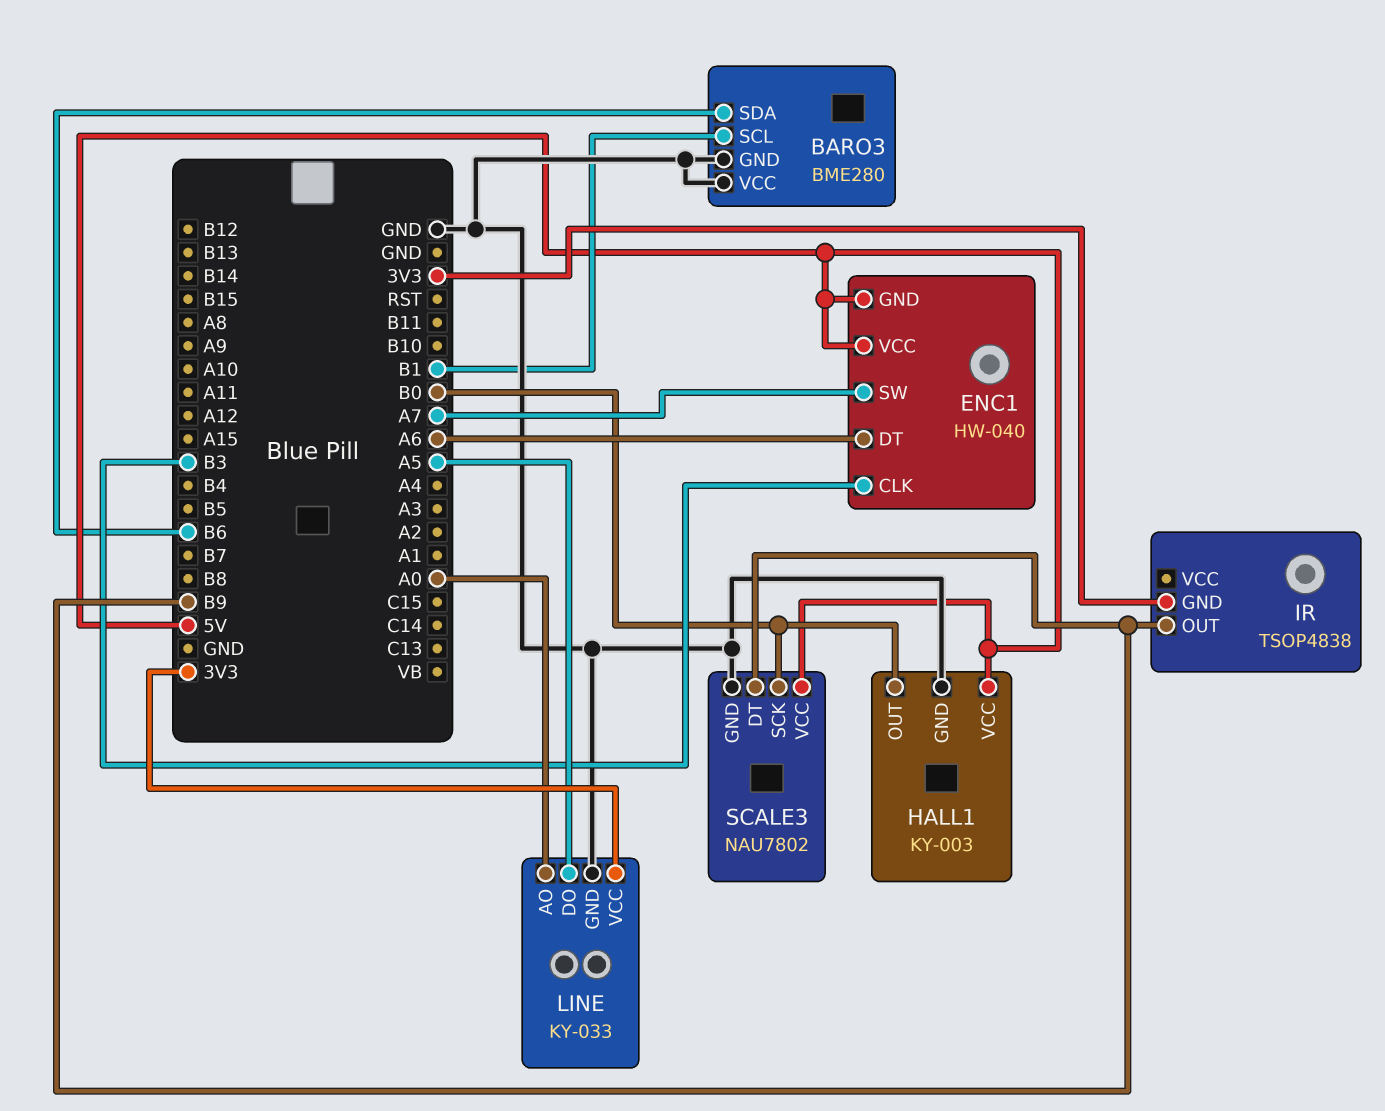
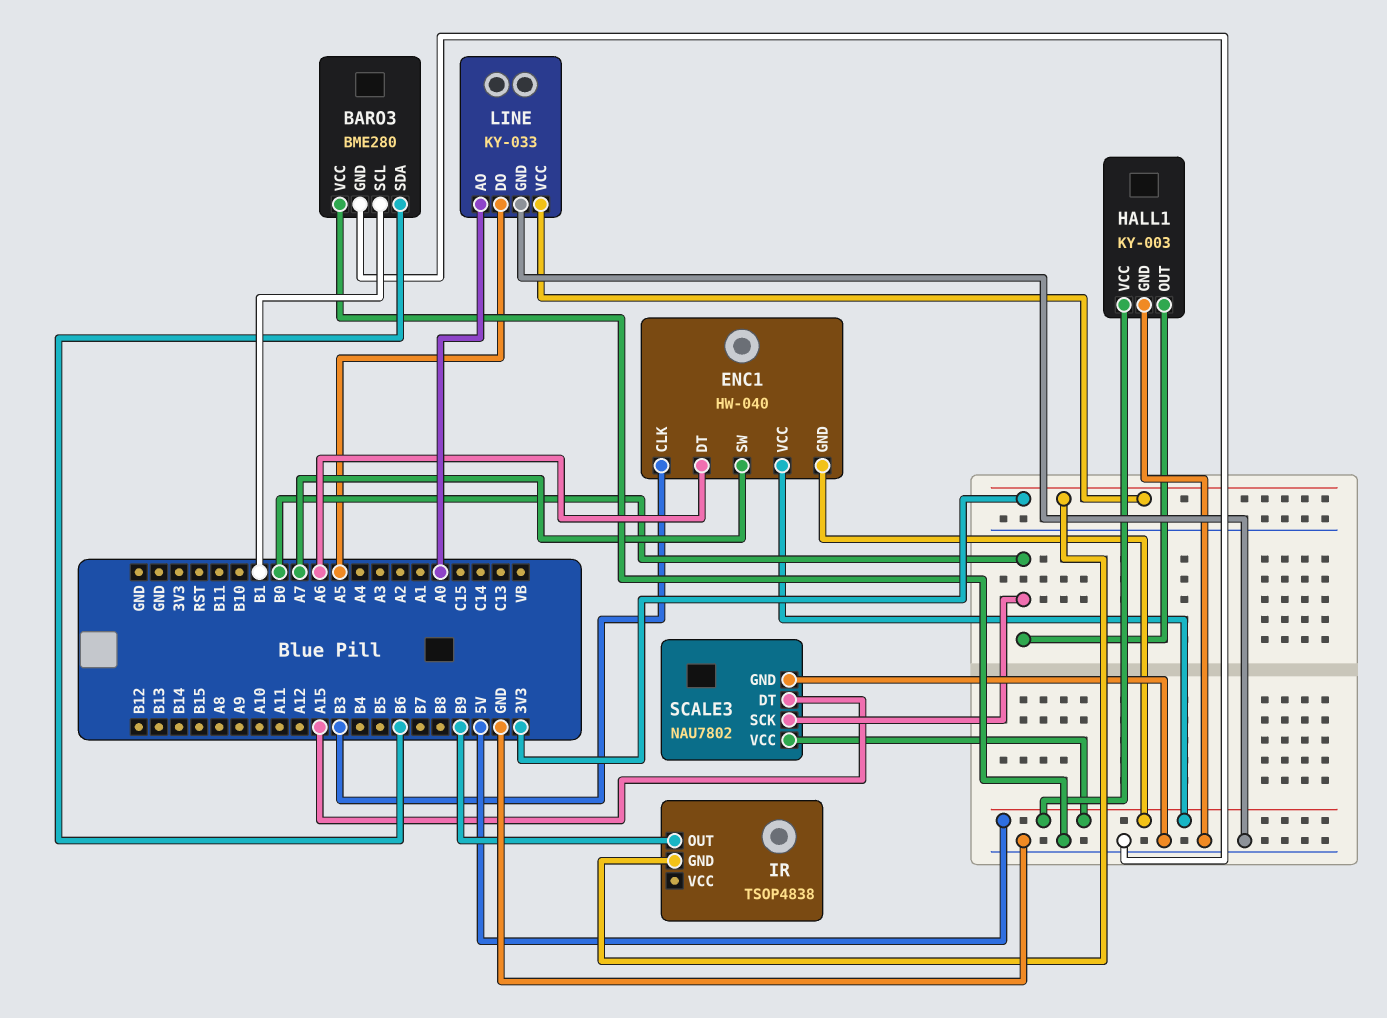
SCALE3 pin DT: B9 -> A15

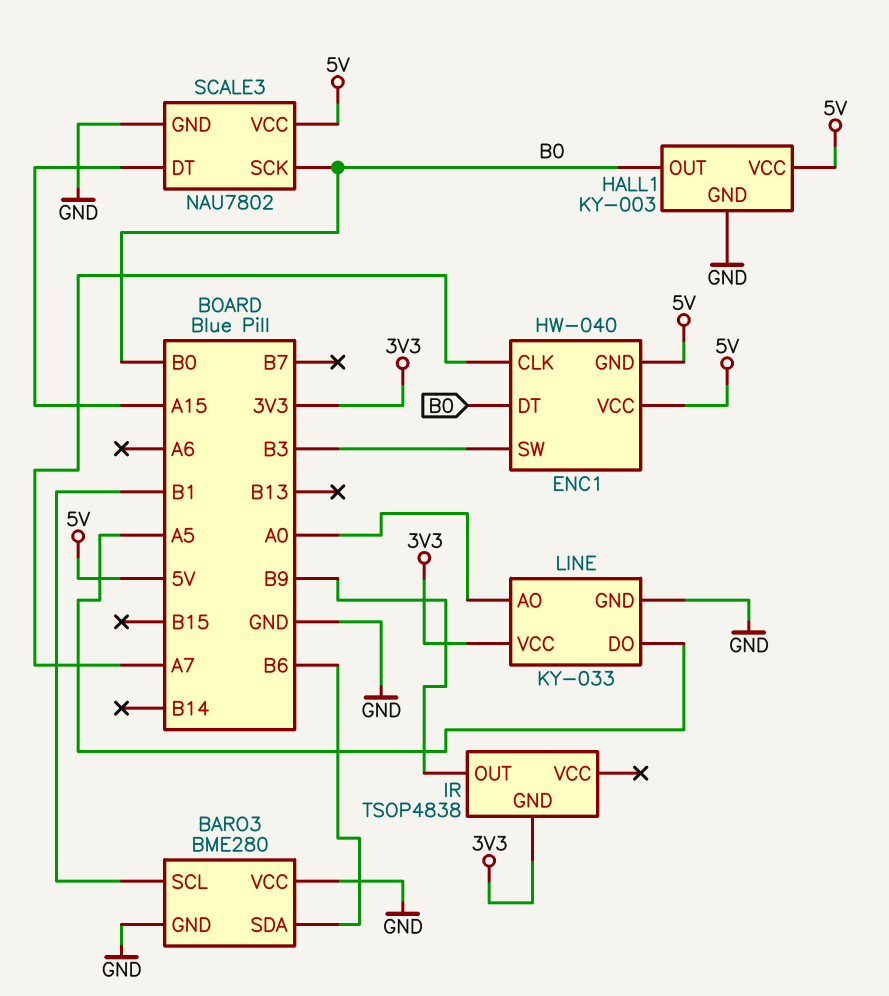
ENC1 pin CLK: B3 -> A7
ENC1 pin DT: A6 -> B0
ENC1 pin SW: A7 -> B3

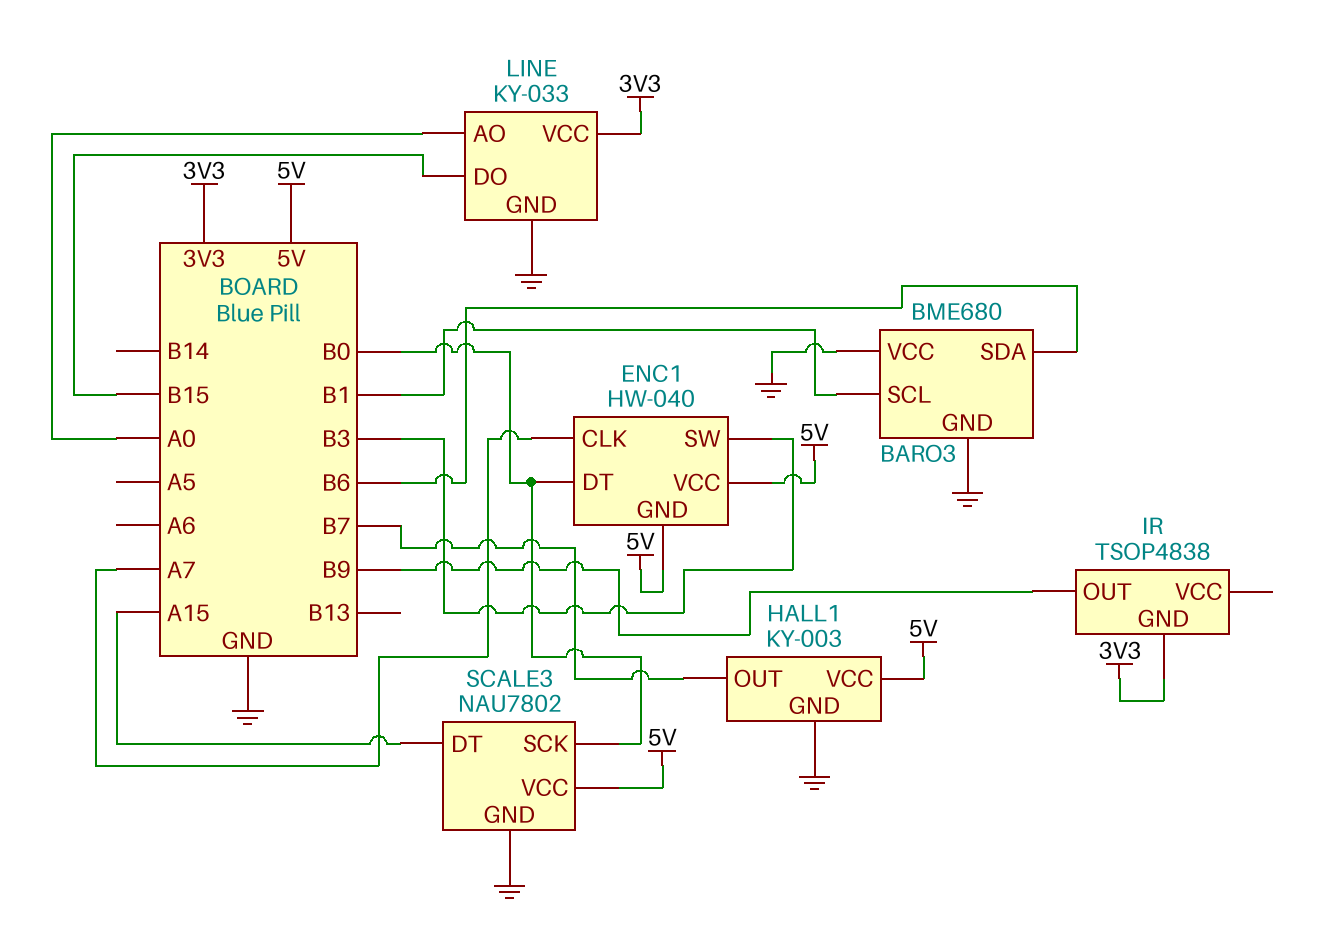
BARO3: BME280 -> BME680
HALL1 pin OUT: B0 -> B7
LINE pin DO: A5 -> B15

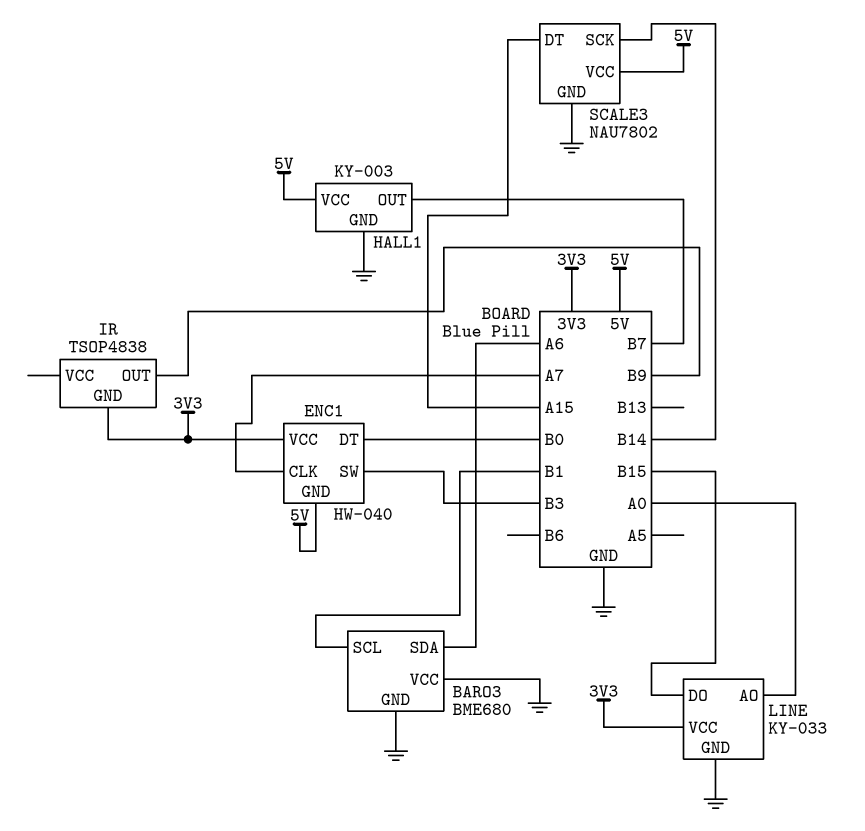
BARO3 pin SDA: B6 -> A6
ENC1 pin VCC: 5V -> 3V3
SCALE3 pin SCK: B0 -> B14

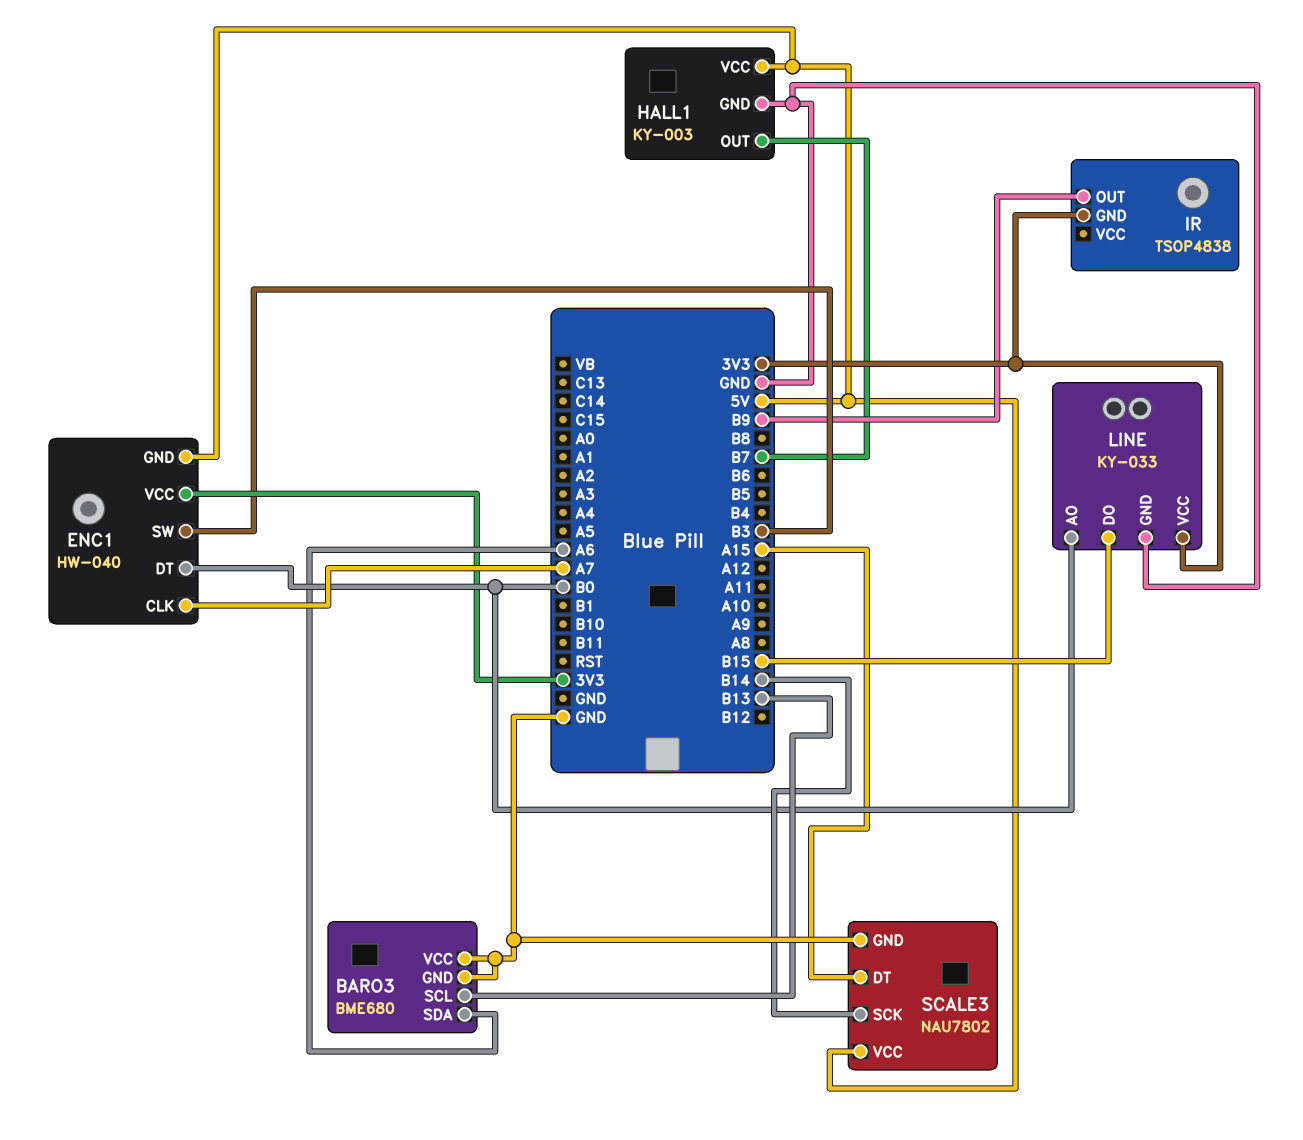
BARO3 pin SCL: B1 -> B13
LINE pin AO: A0 -> B0

